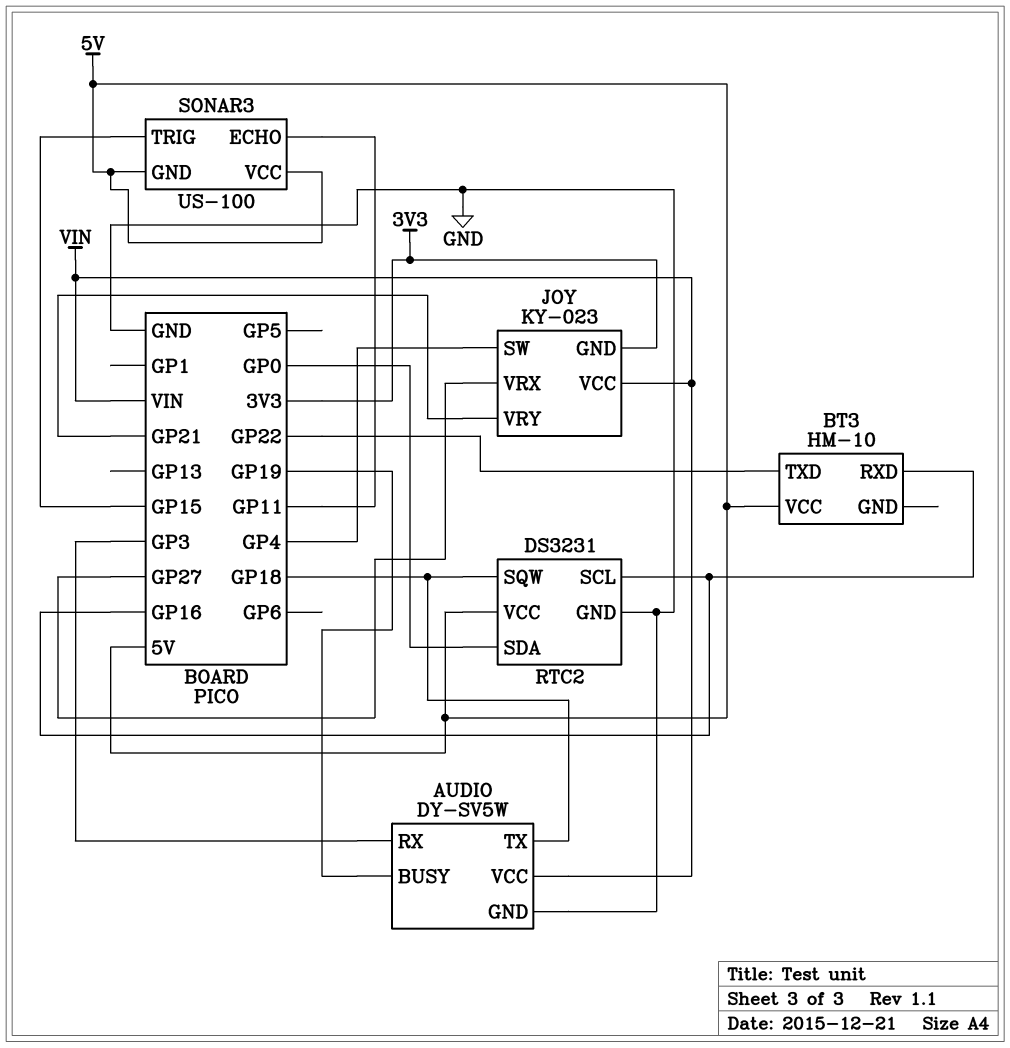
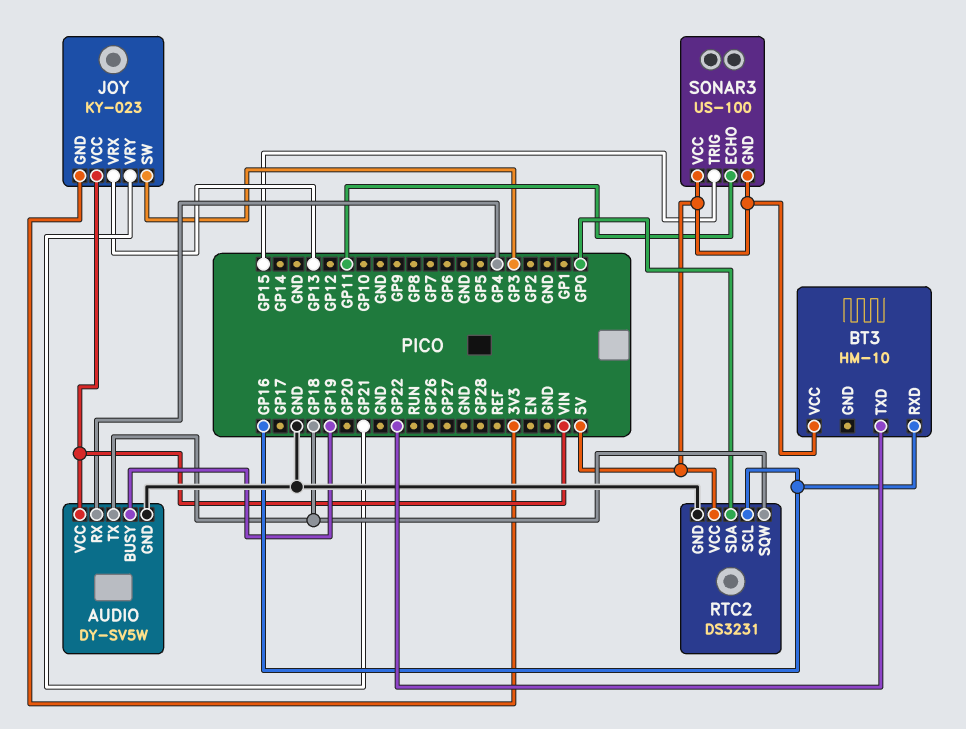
AUDIO pin RX: GP3 -> GP4
JOY pin SW: GP4 -> GP3
JOY pin VRX: GP27 -> GP13

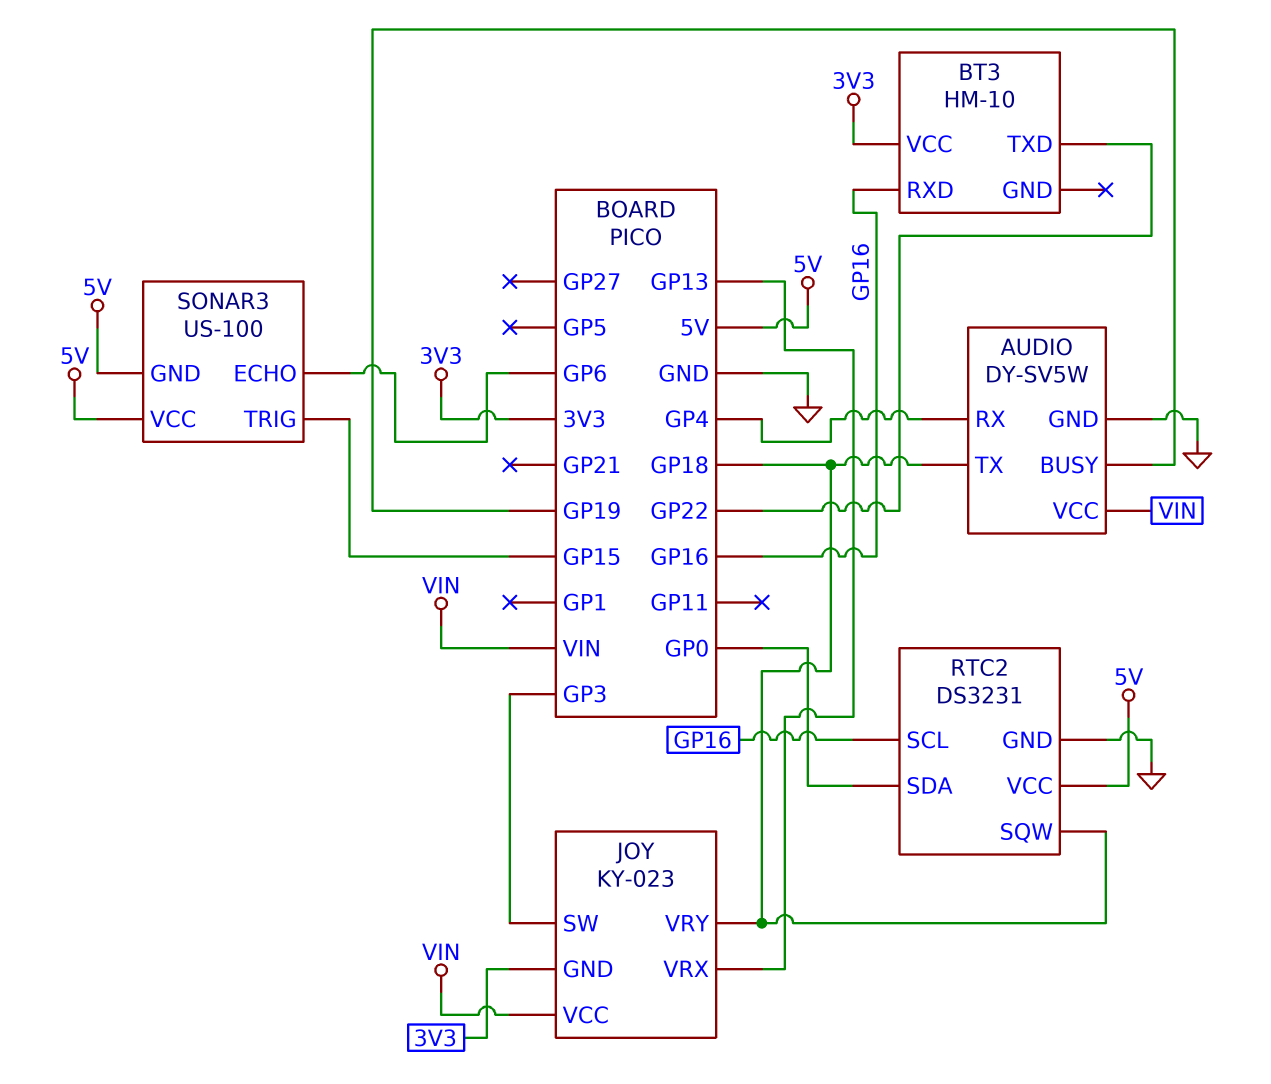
BT3 pin VCC: 5V -> 3V3
JOY pin VRY: GP21 -> GP18
SONAR3 pin ECHO: GP11 -> GP6

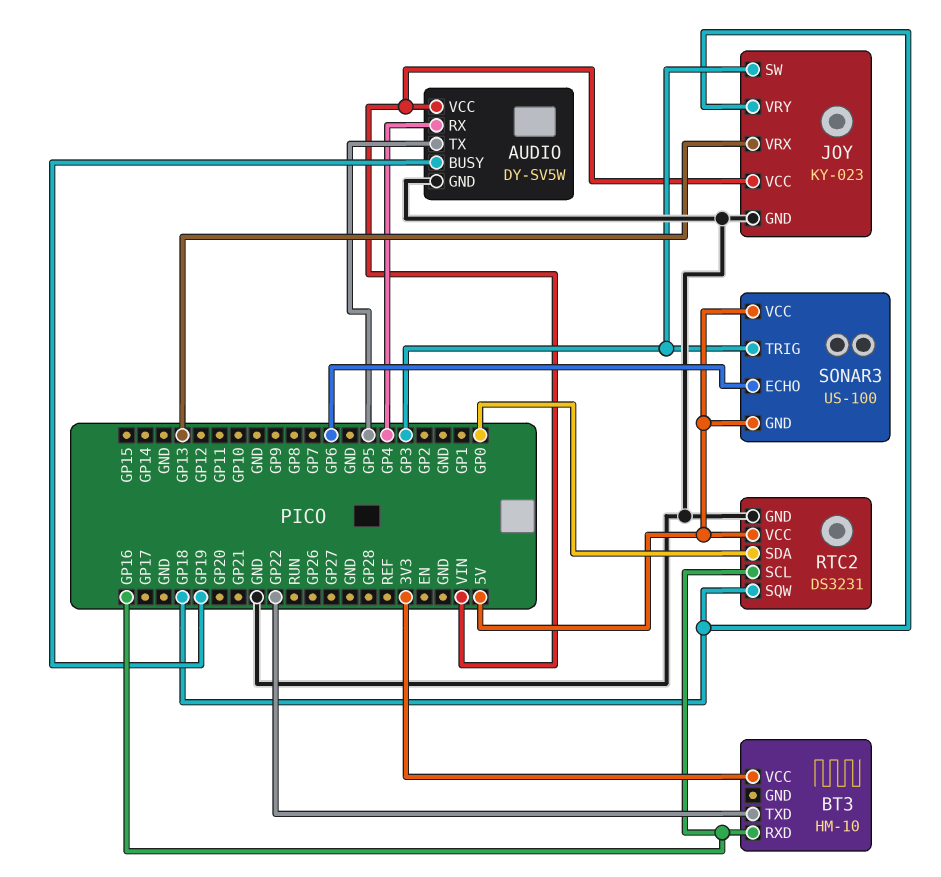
AUDIO pin TX: GP18 -> GP5
JOY pin GND: 3V3 -> GND
SONAR3 pin TRIG: GP15 -> GP3

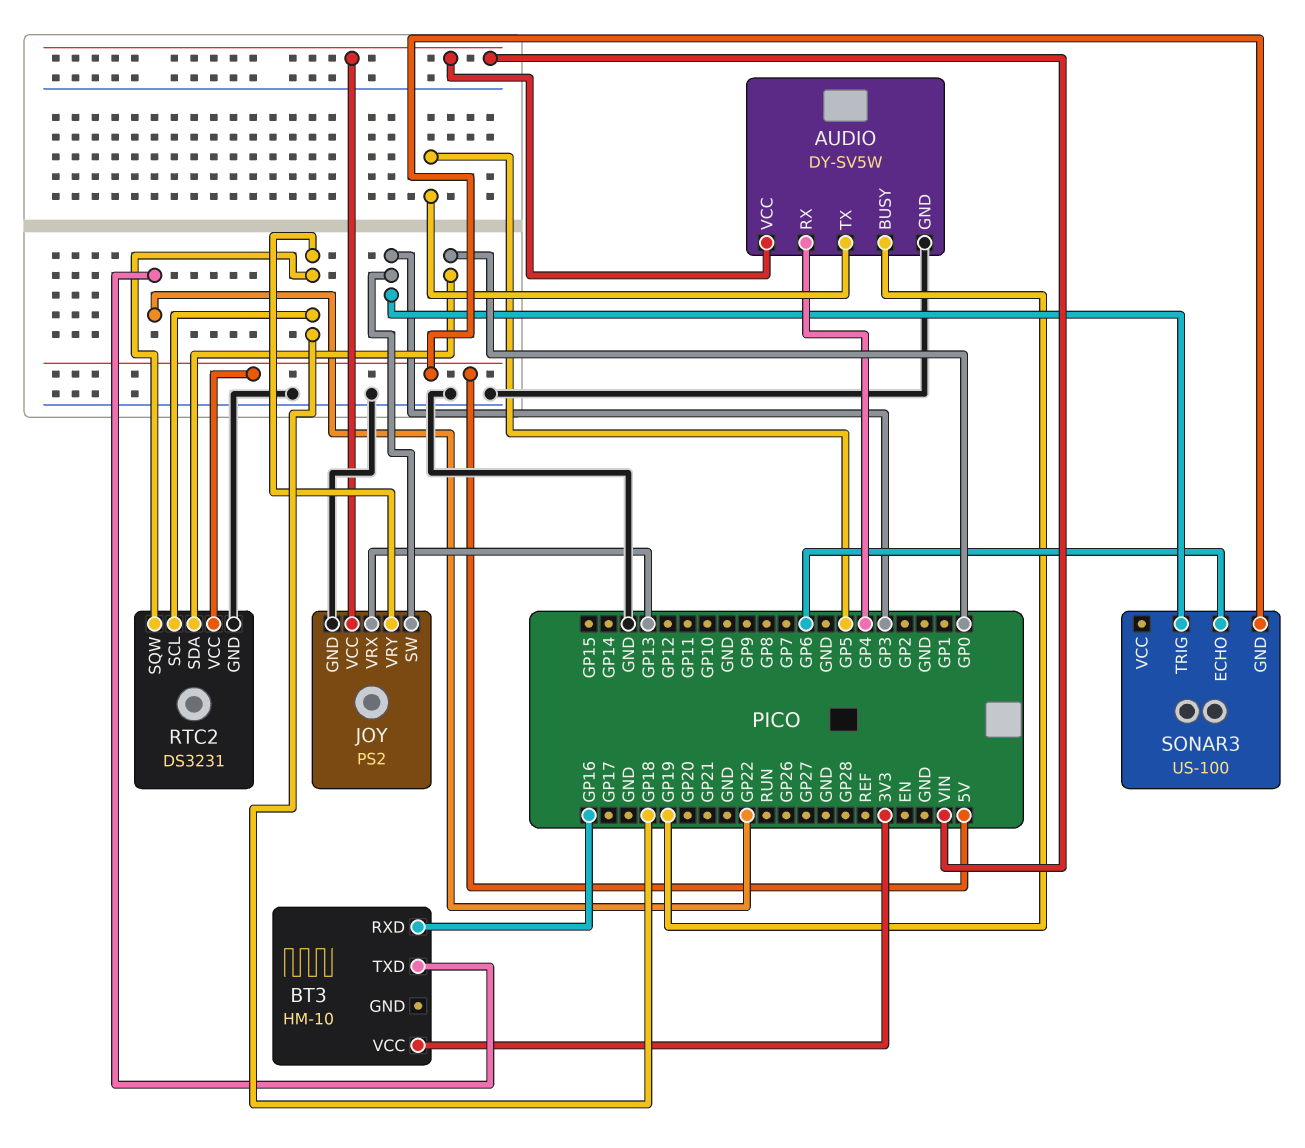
JOY: KY-023 -> PS2
RTC2 pin SCL: GP16 -> GP18
SONAR3 pin VCC: 5V -> none

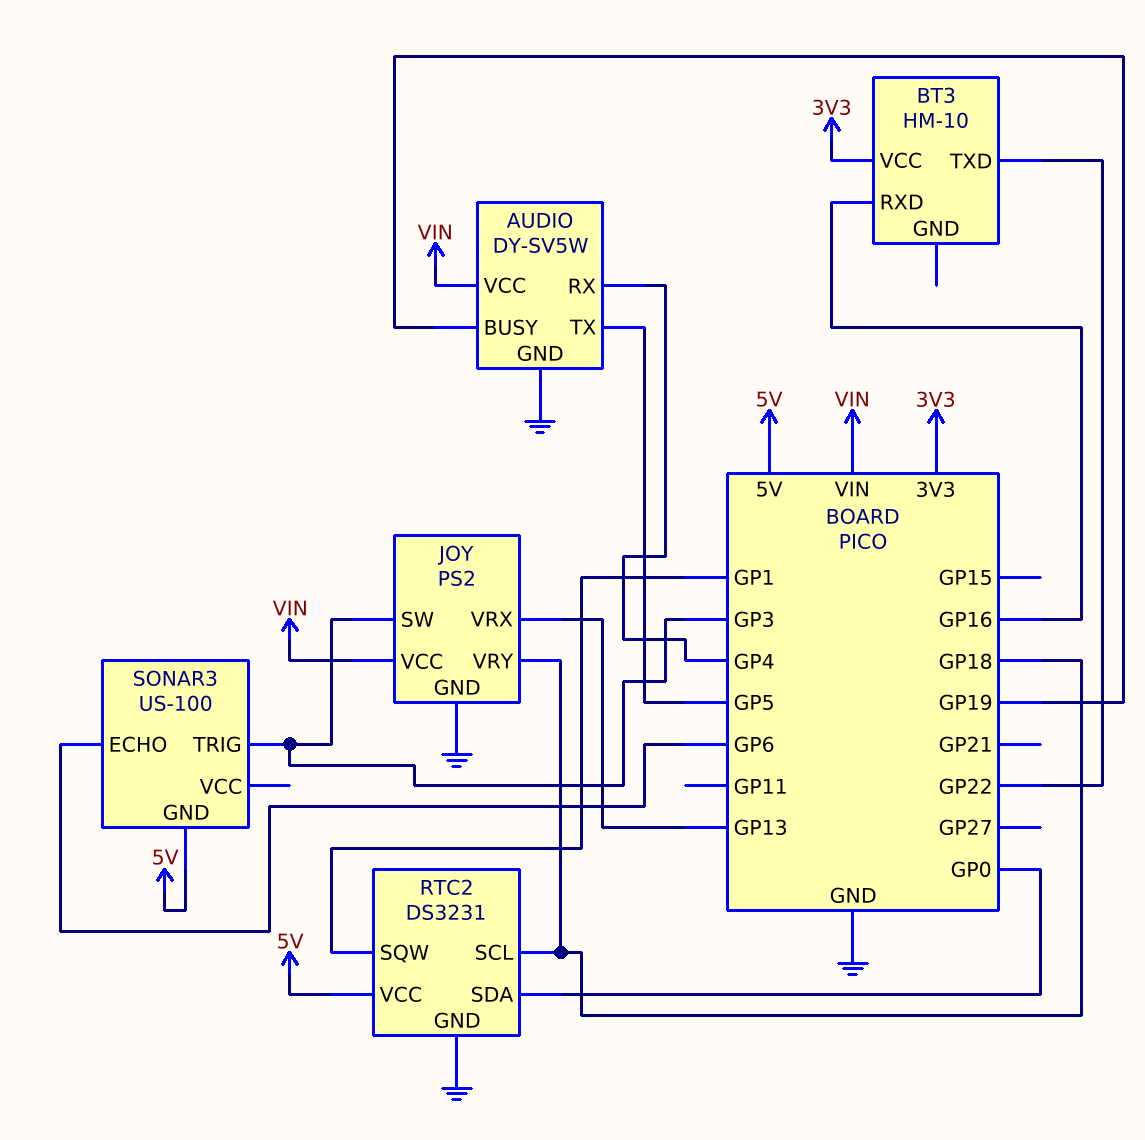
RTC2 pin SQW: GP18 -> GP1

